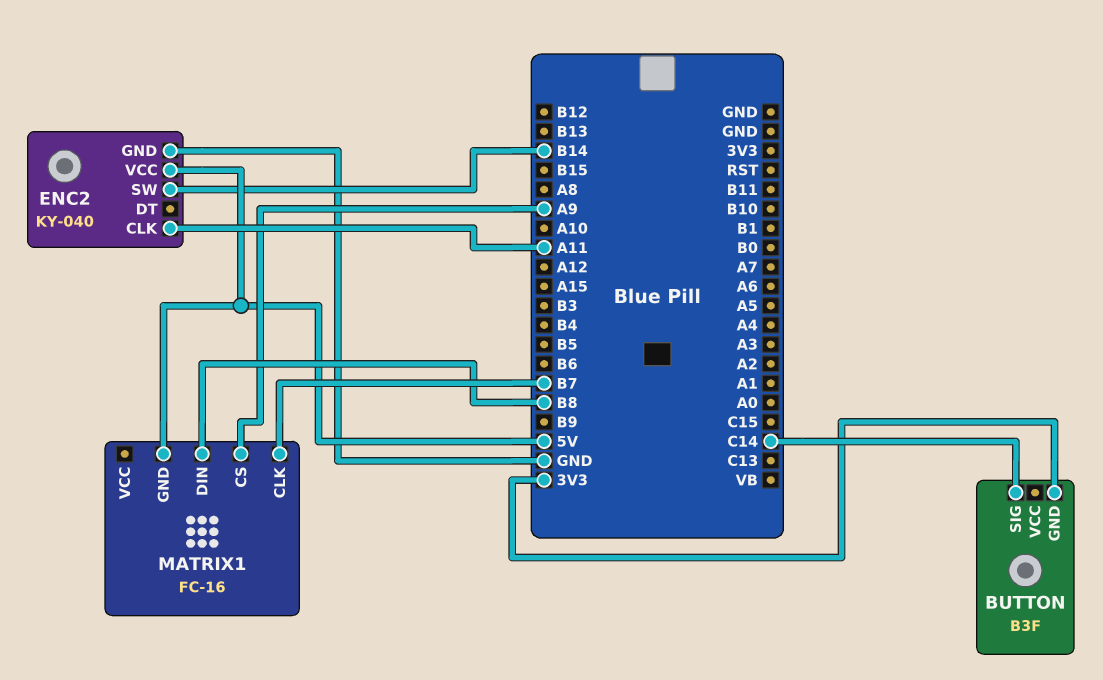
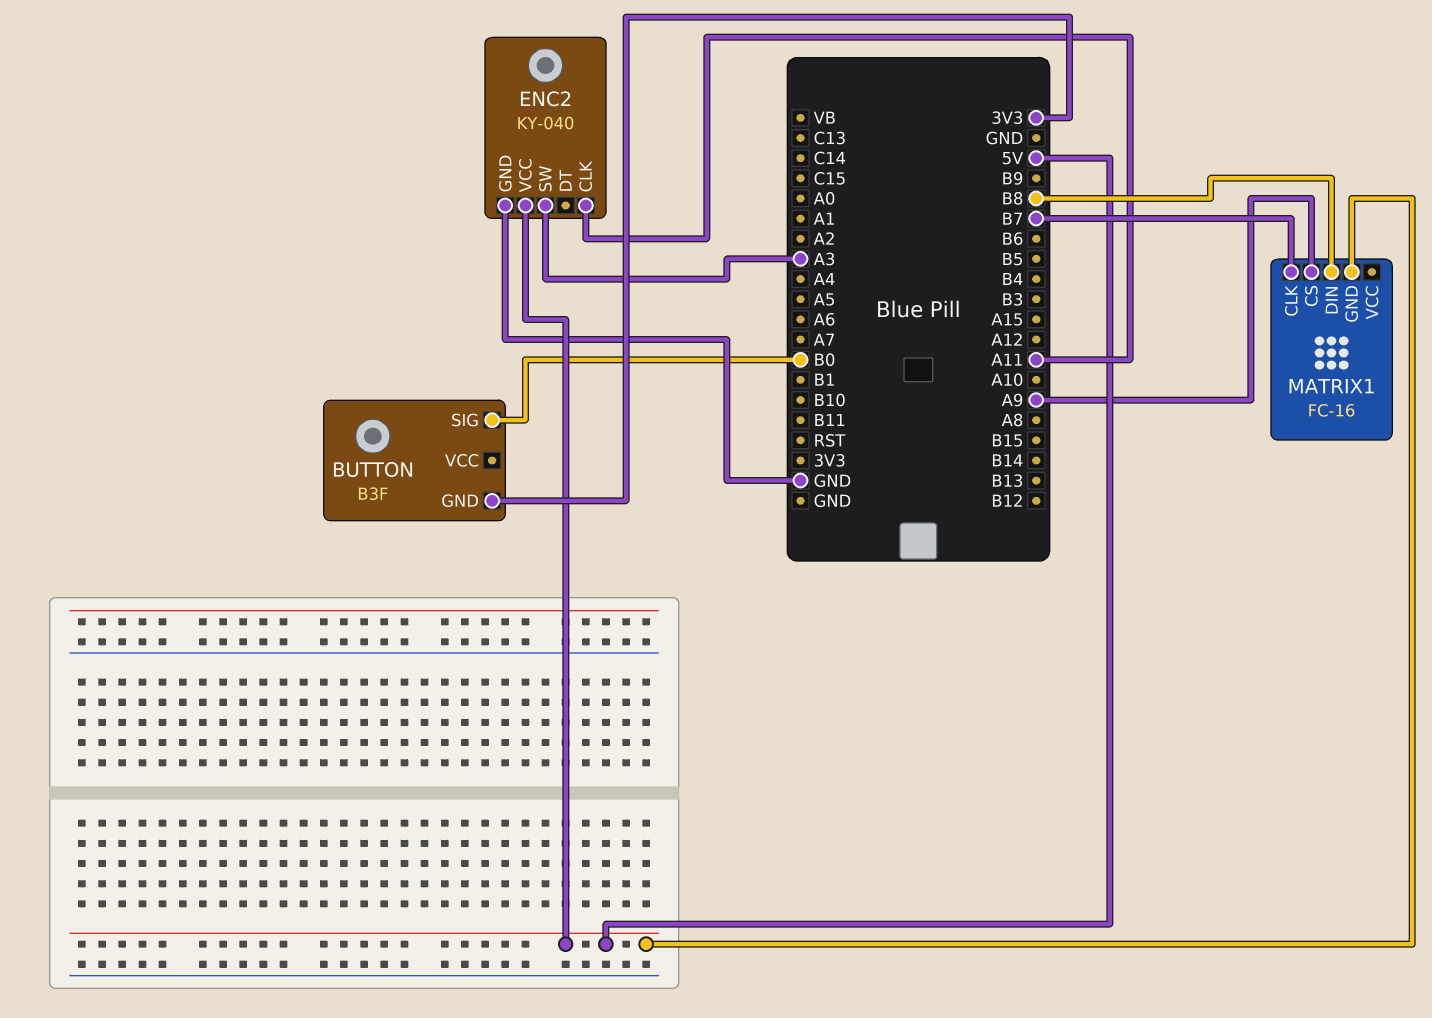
BUTTON pin SIG: C14 -> B0
ENC2 pin SW: B14 -> A3

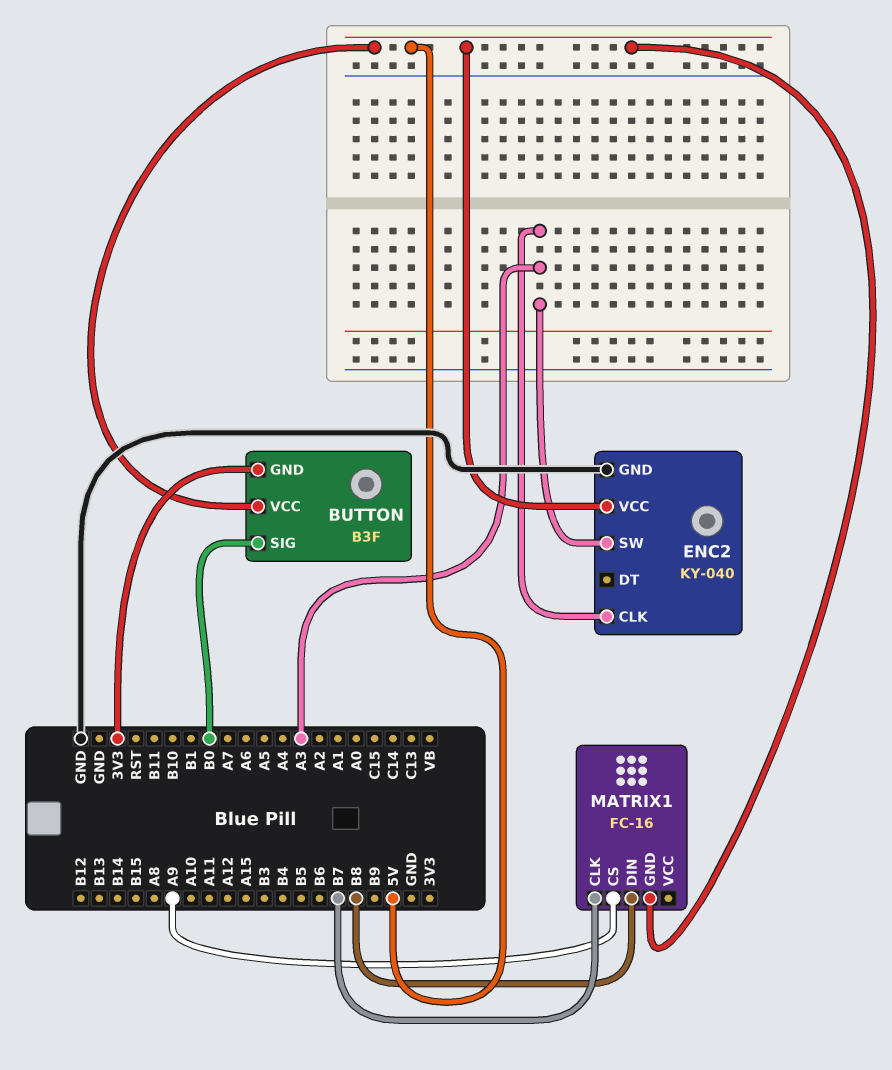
BUTTON pin VCC: none -> 5V
ENC2 pin CLK: A11 -> A3

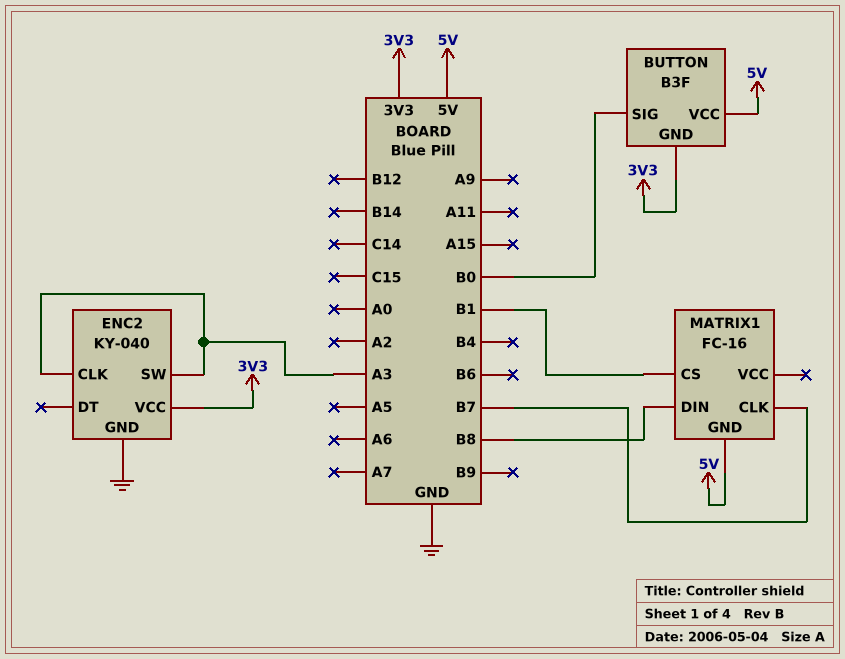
ENC2 pin VCC: 5V -> 3V3
MATRIX1 pin CS: A9 -> B1

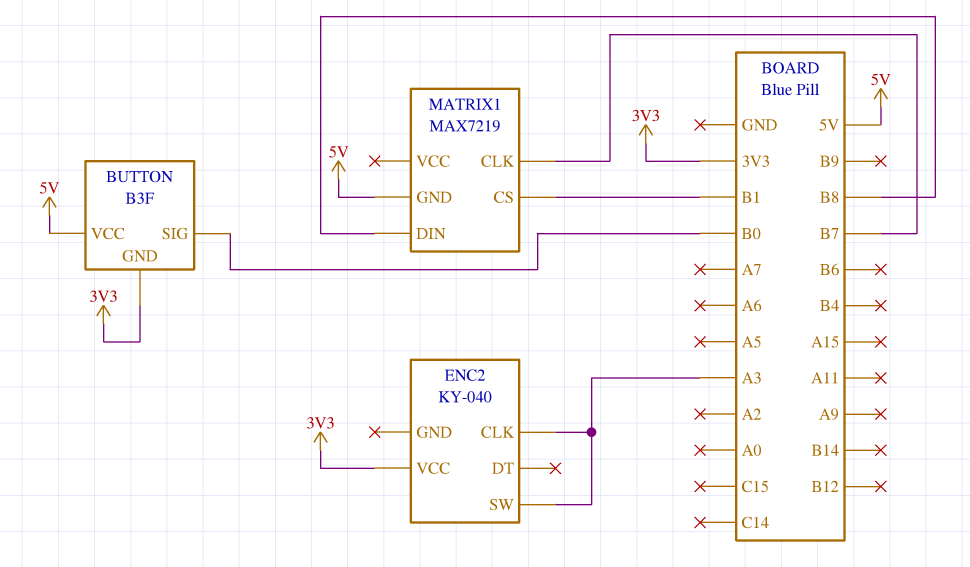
ENC2 pin GND: GND -> none
MATRIX1: FC-16 -> MAX7219

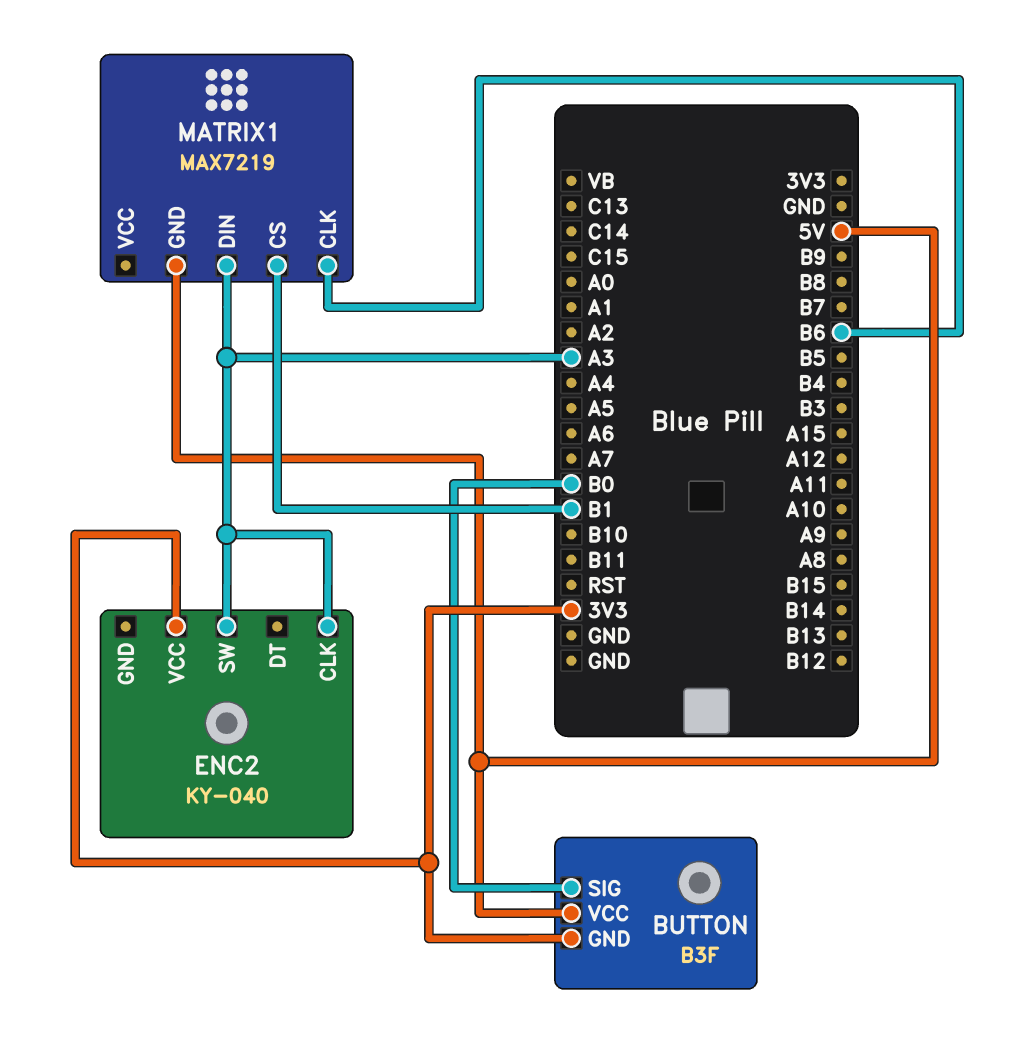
MATRIX1 pin CLK: B7 -> B6
MATRIX1 pin DIN: B8 -> A3

